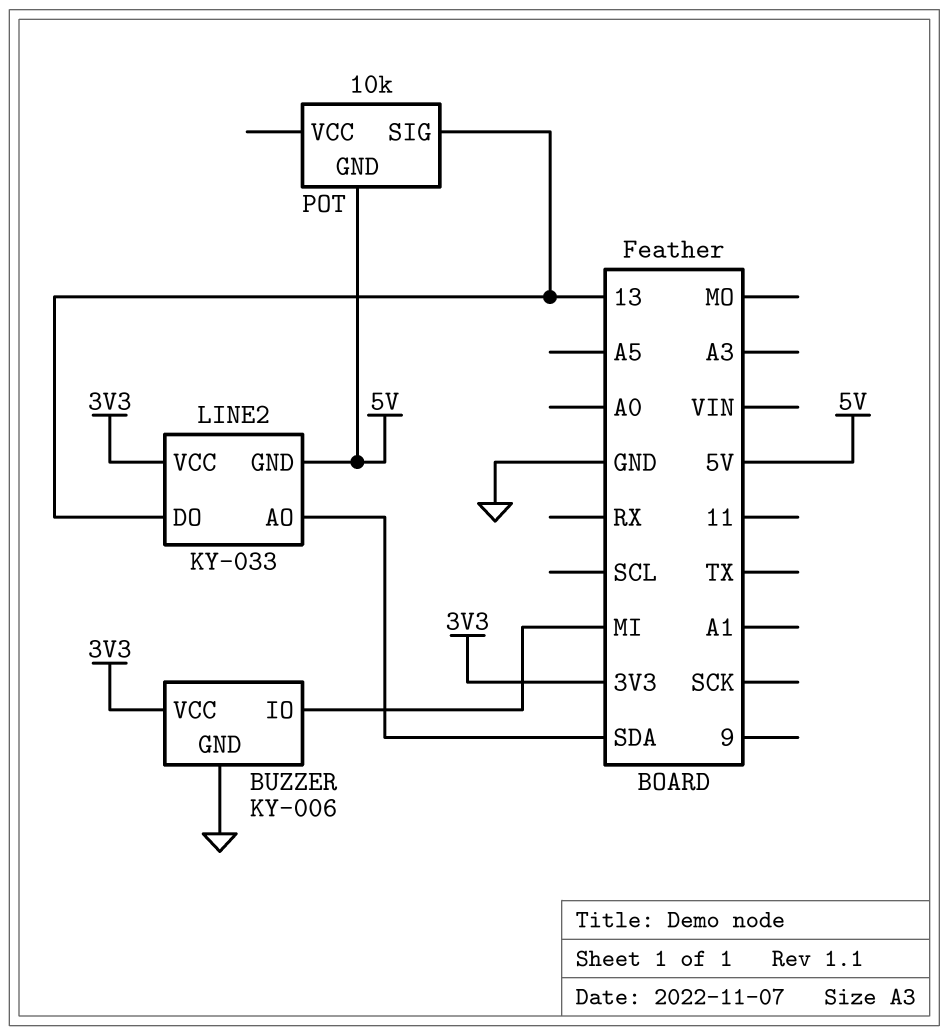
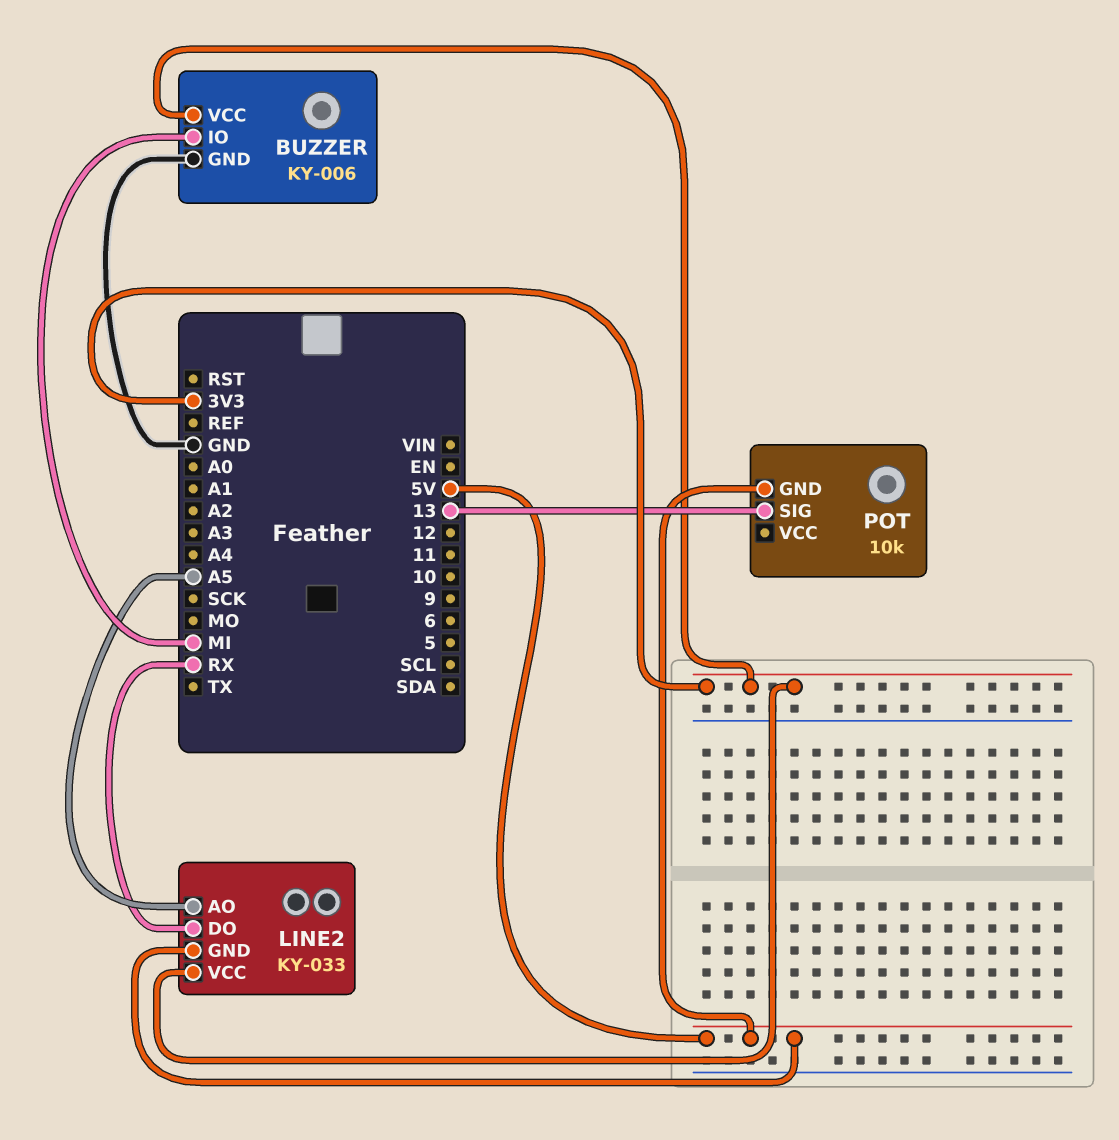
LINE2 pin AO: SDA -> A5
LINE2 pin DO: 13 -> RX

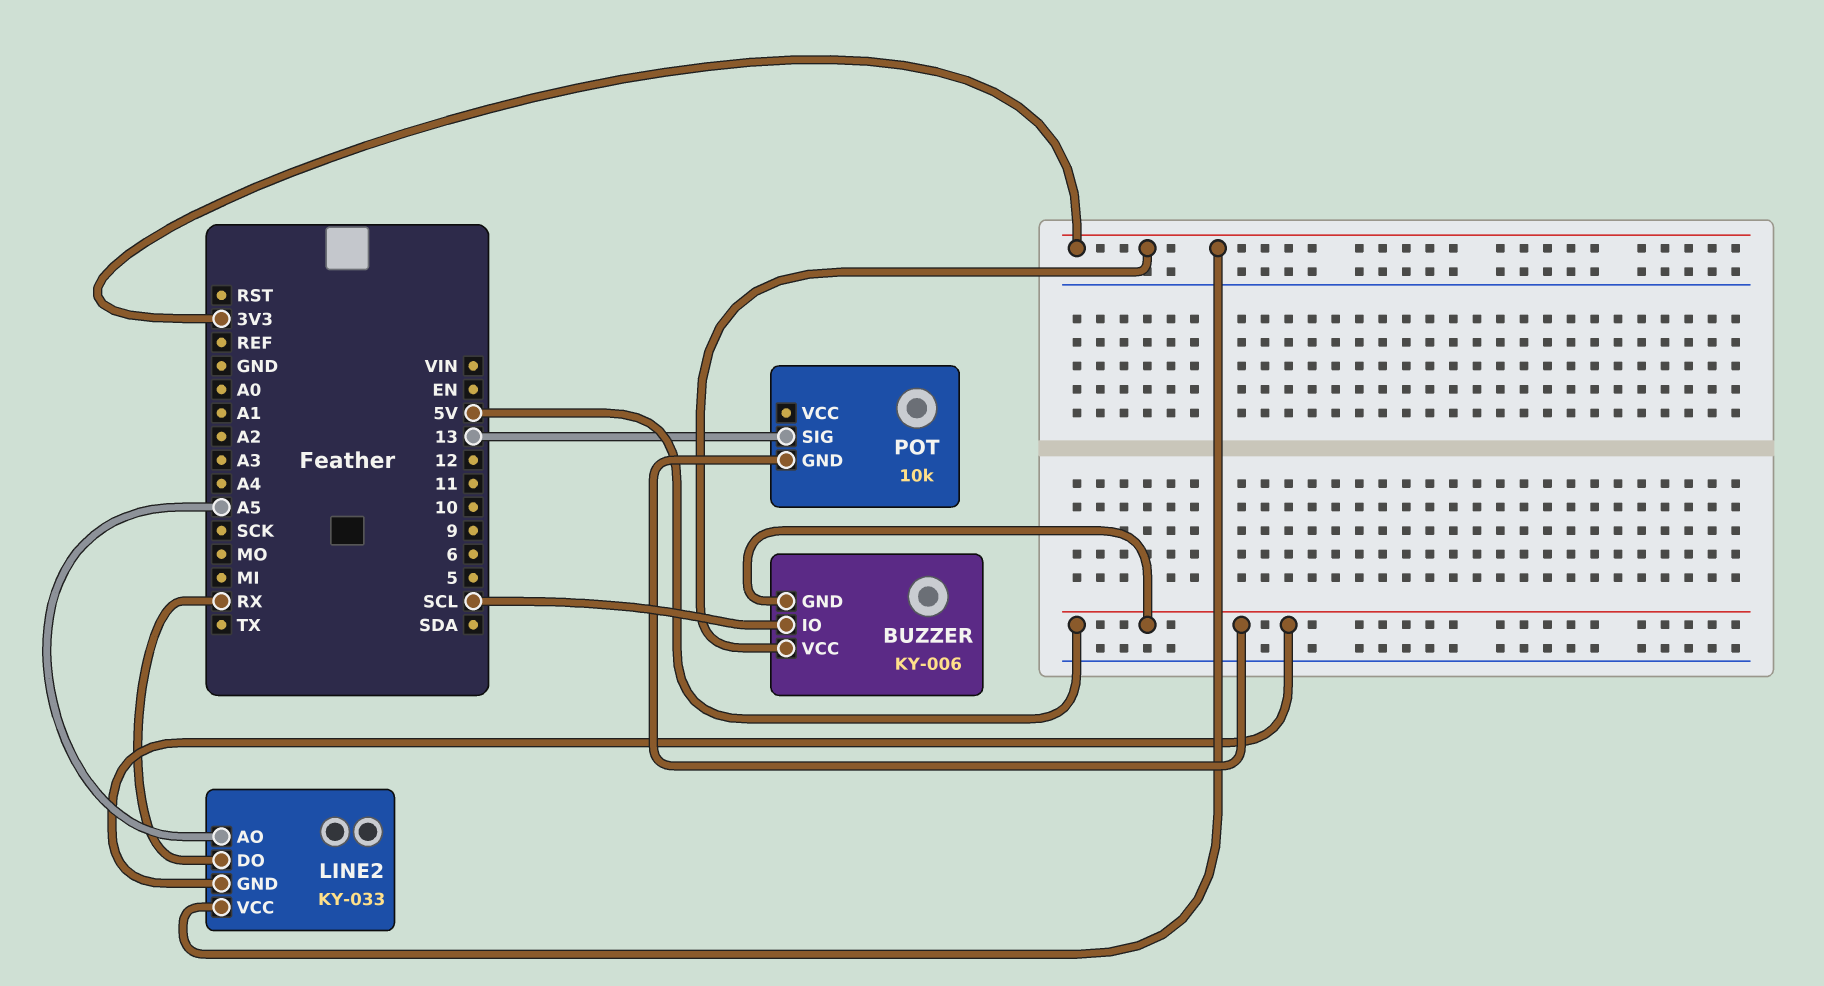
BUZZER pin GND: GND -> 5V
BUZZER pin IO: MI -> SCL

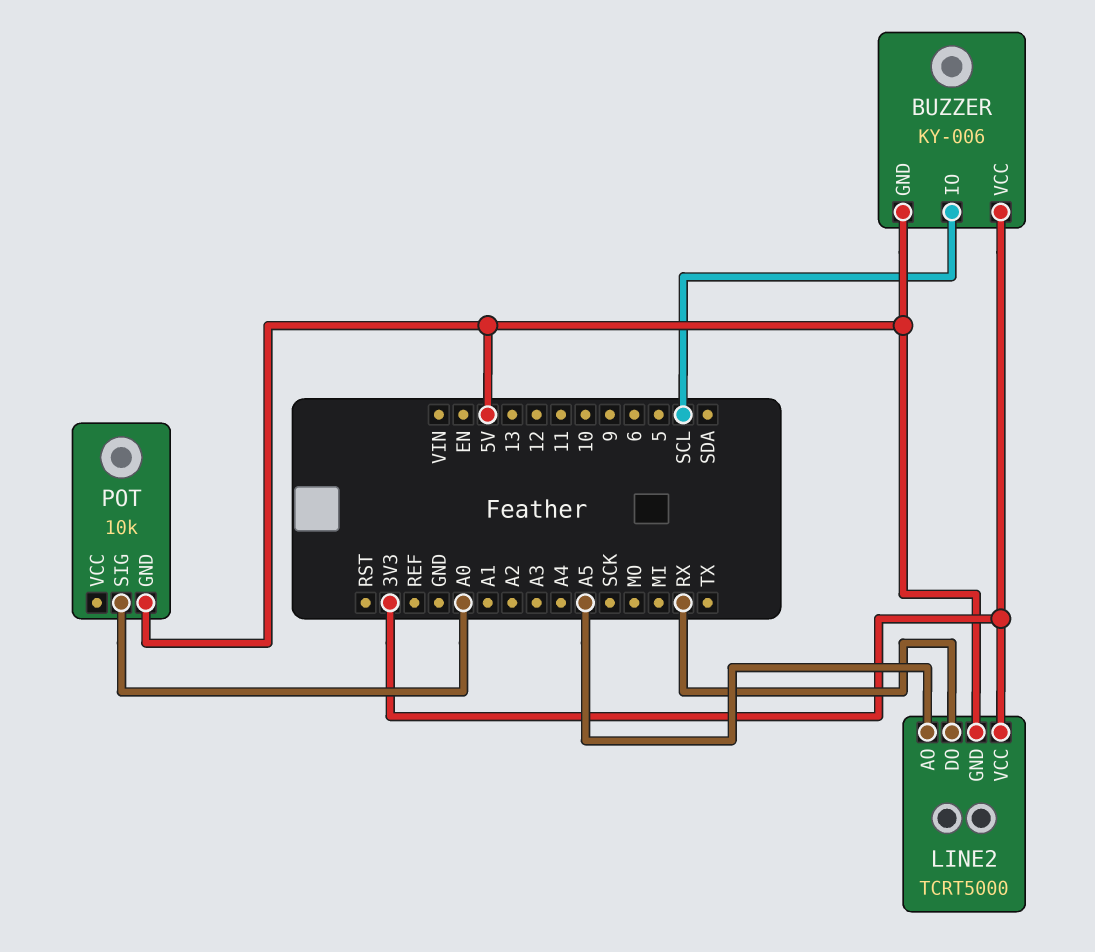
LINE2: KY-033 -> TCRT5000
POT pin SIG: 13 -> A0

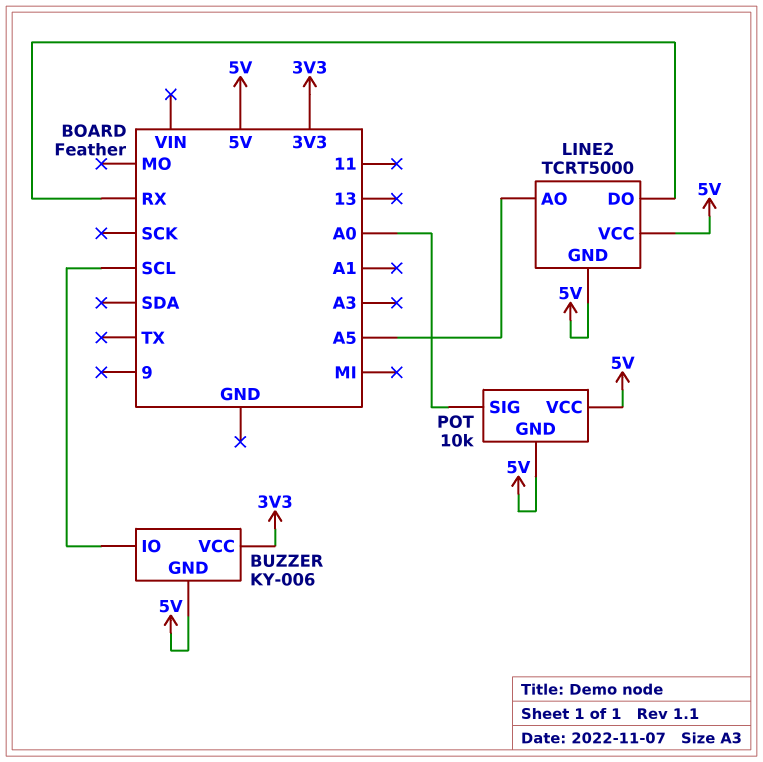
LINE2 pin VCC: 3V3 -> 5V
POT pin VCC: none -> 5V

